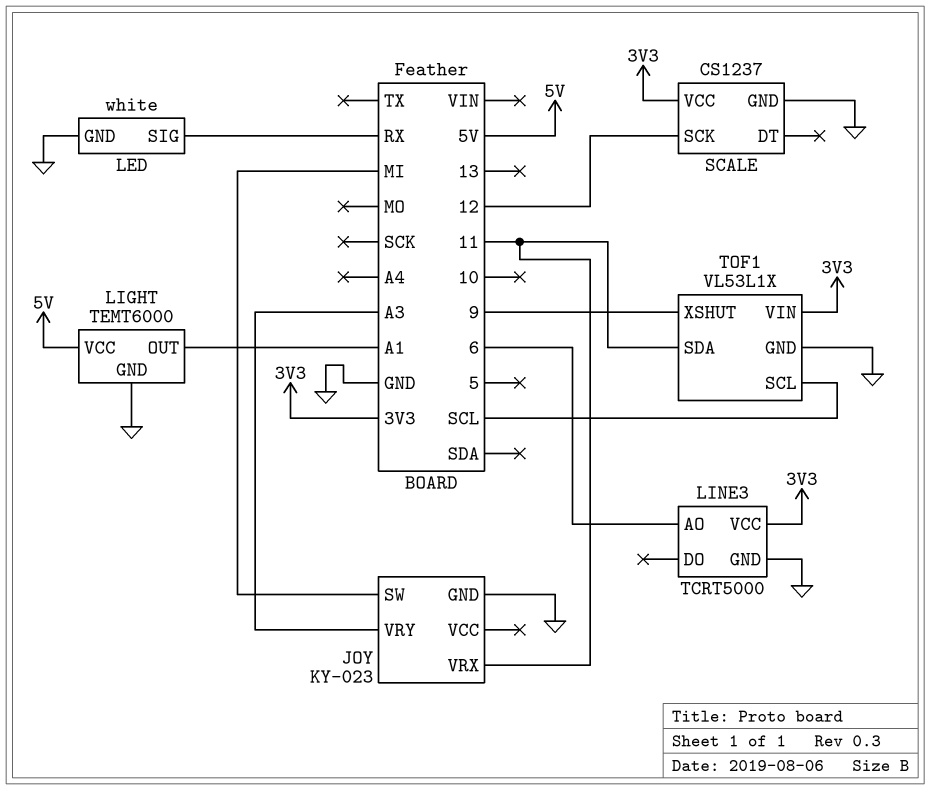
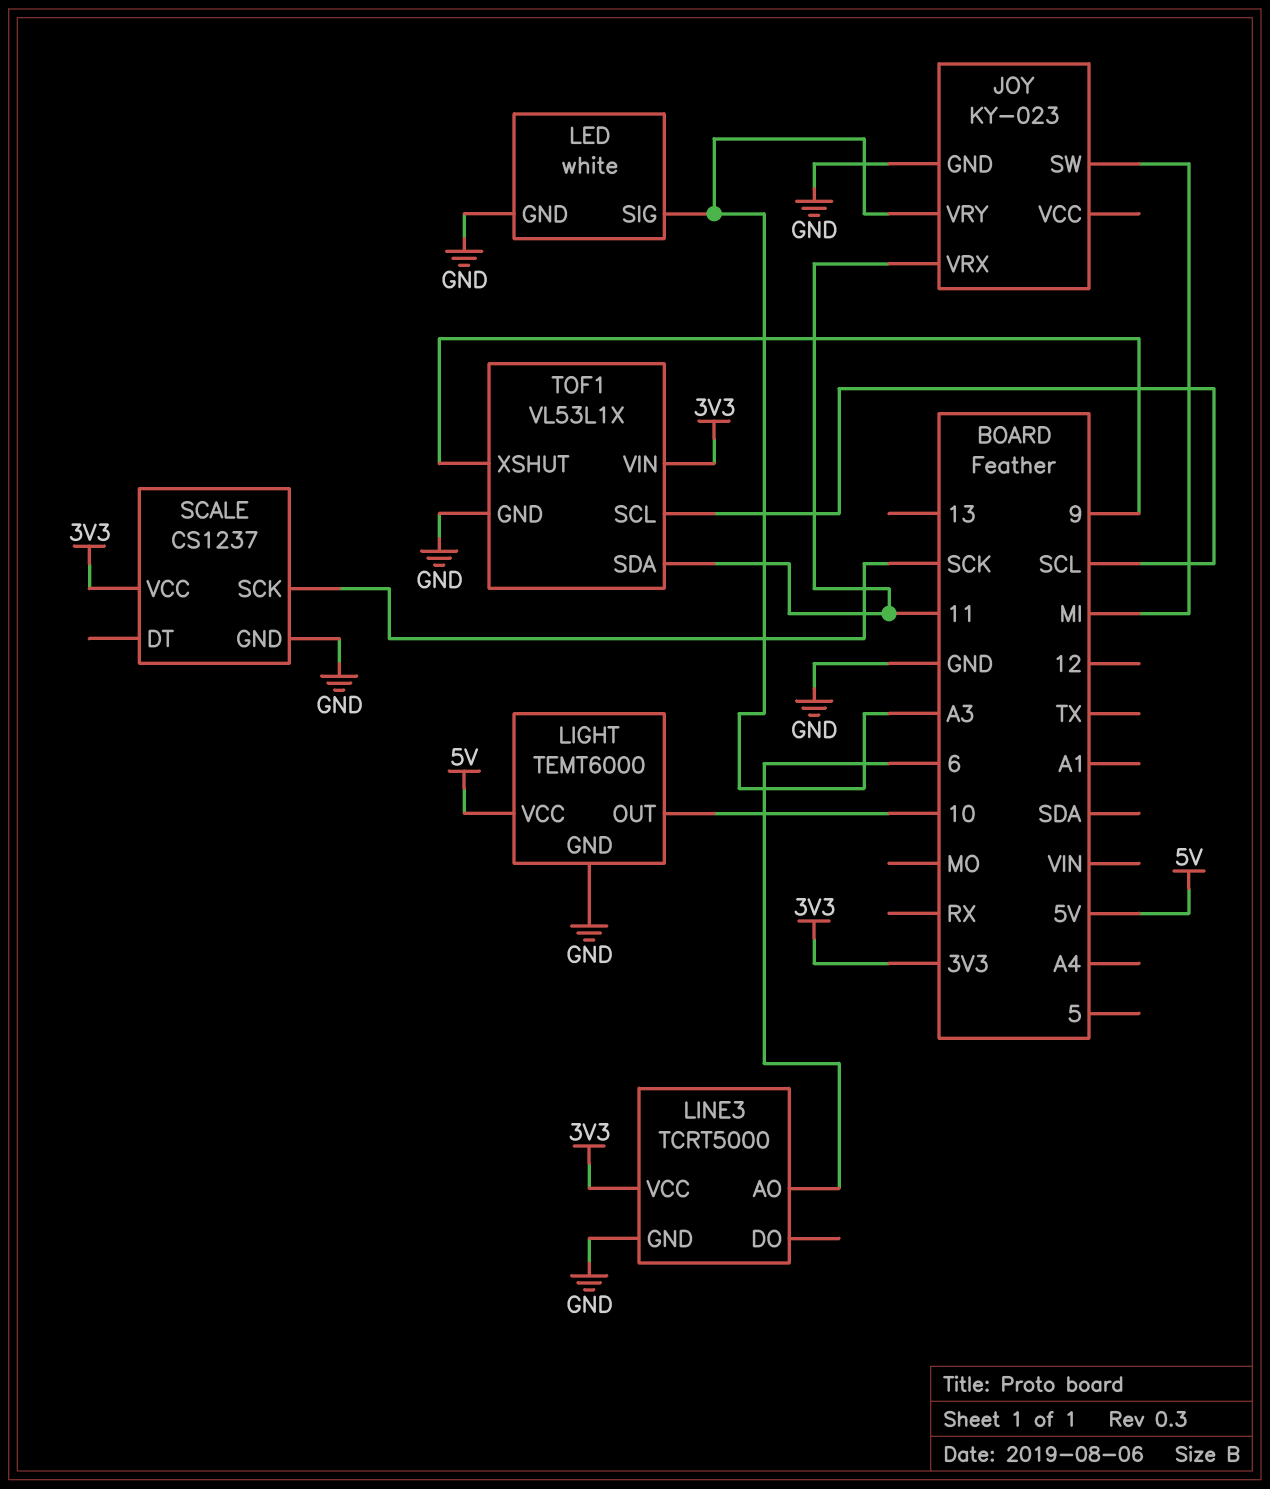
LED pin SIG: RX -> A3
LIGHT pin OUT: A1 -> 10
SCALE pin SCK: 12 -> SCK

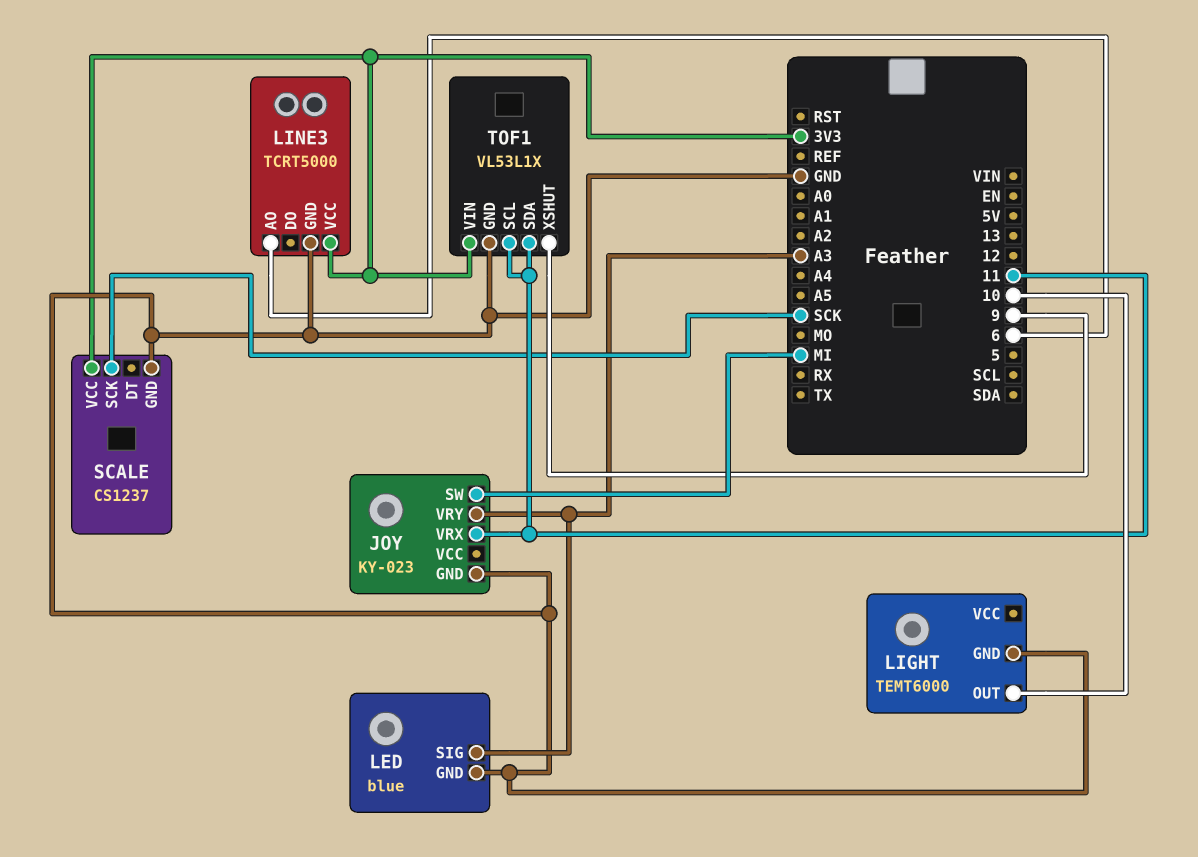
LED: white -> blue
LIGHT pin VCC: 5V -> none
TOF1 pin SCL: SCL -> 11

